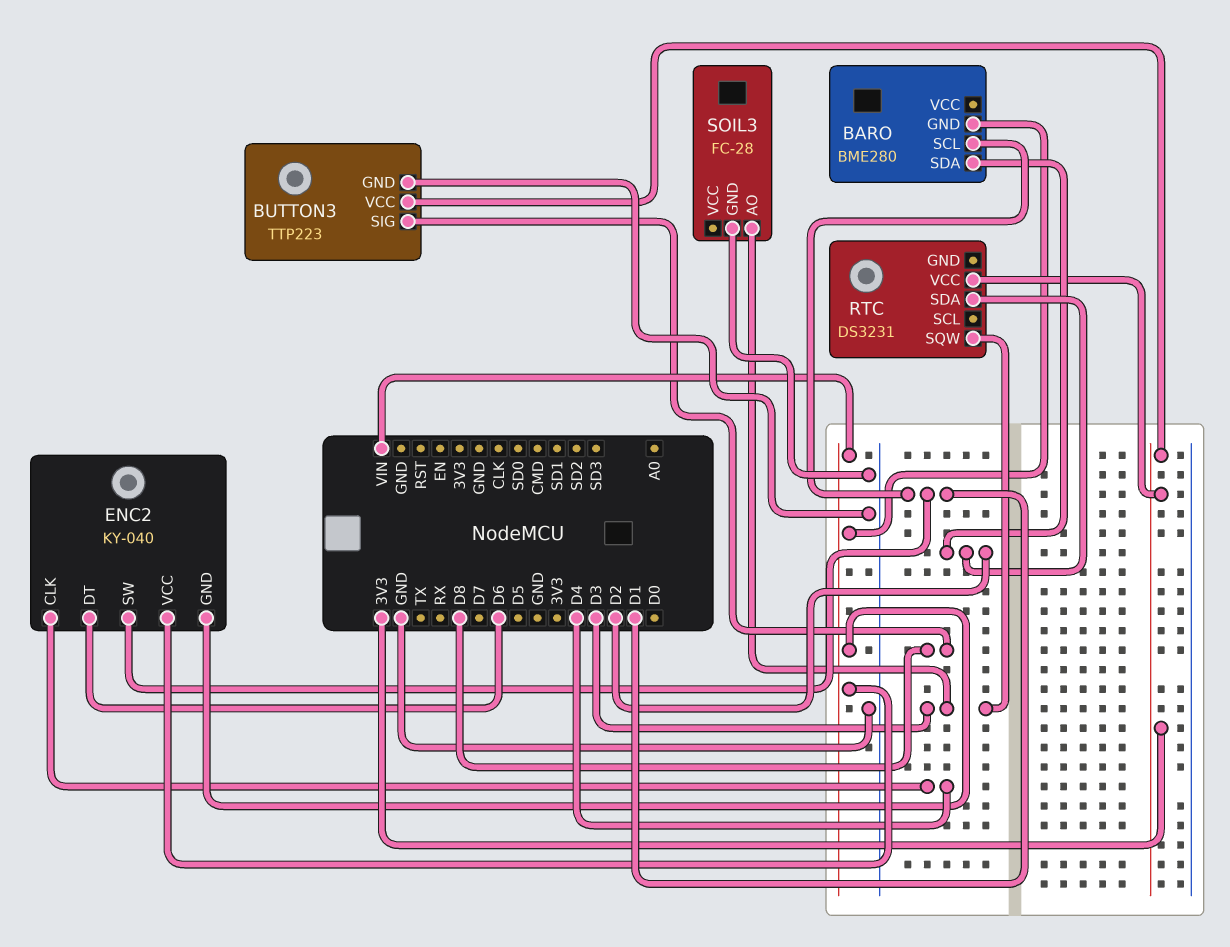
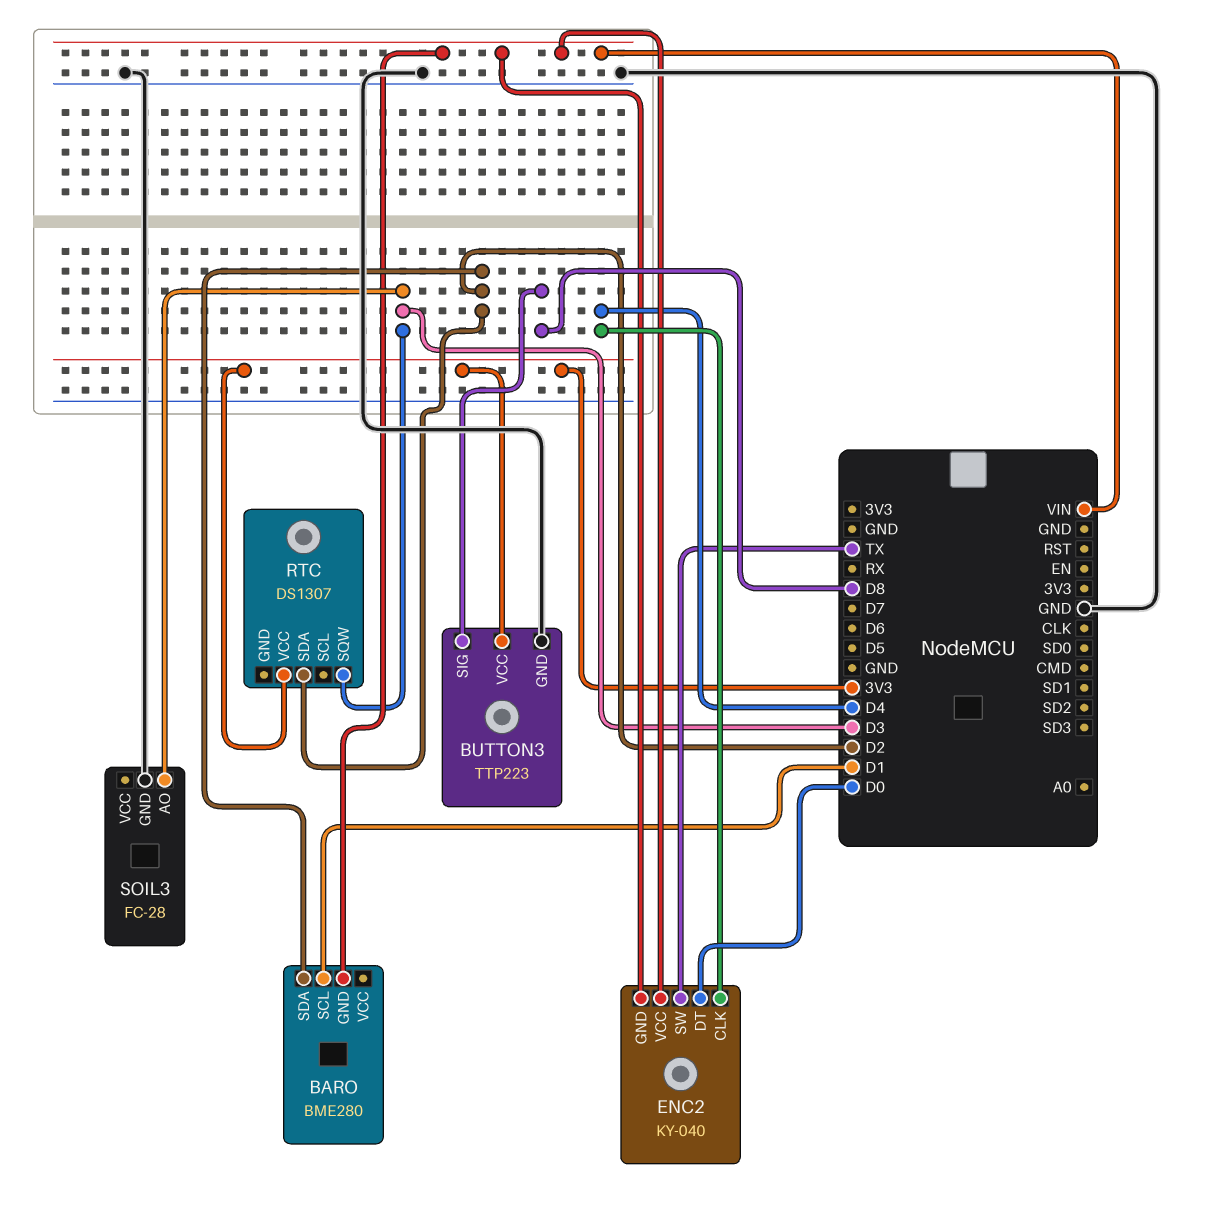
ENC2 pin DT: D6 -> D0
ENC2 pin SW: D1 -> TX
RTC: DS3231 -> DS1307

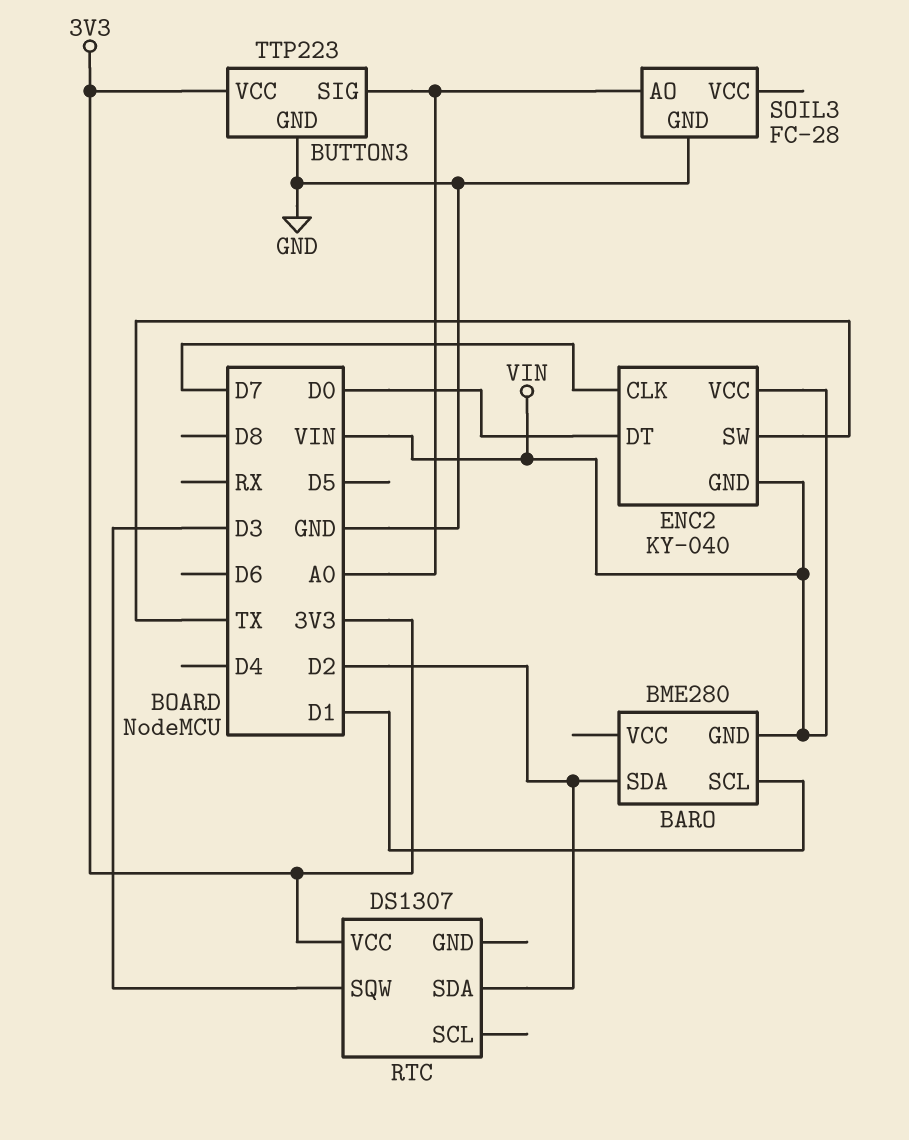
BUTTON3 pin SIG: D8 -> A0
ENC2 pin CLK: D4 -> D7
SOIL3 pin AO: D3 -> A0

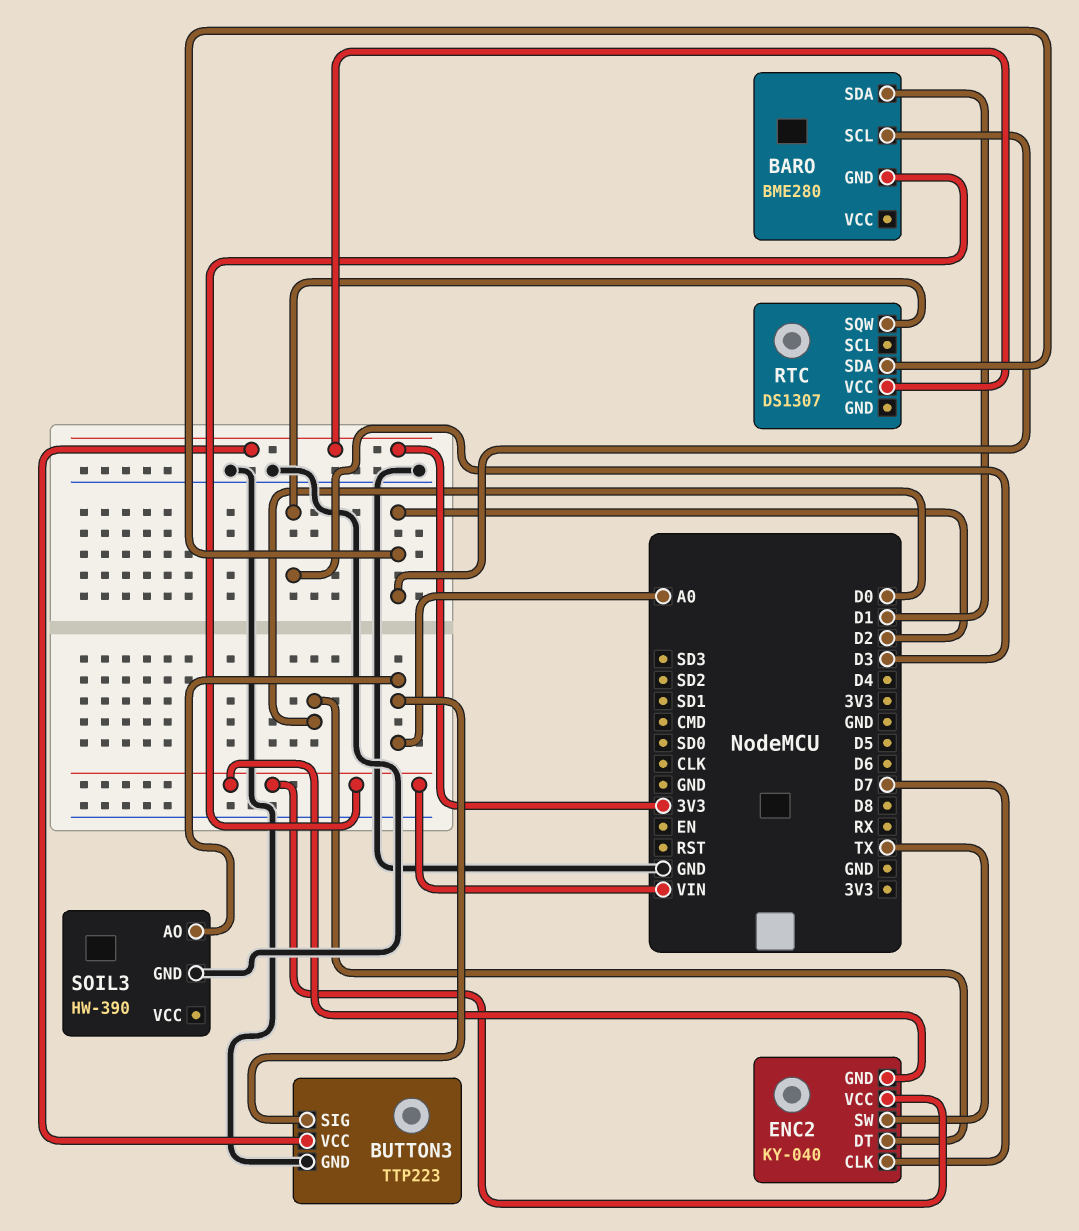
BARO pin SCL: D1 -> D2
BARO pin SDA: D2 -> D1
SOIL3: FC-28 -> HW-390

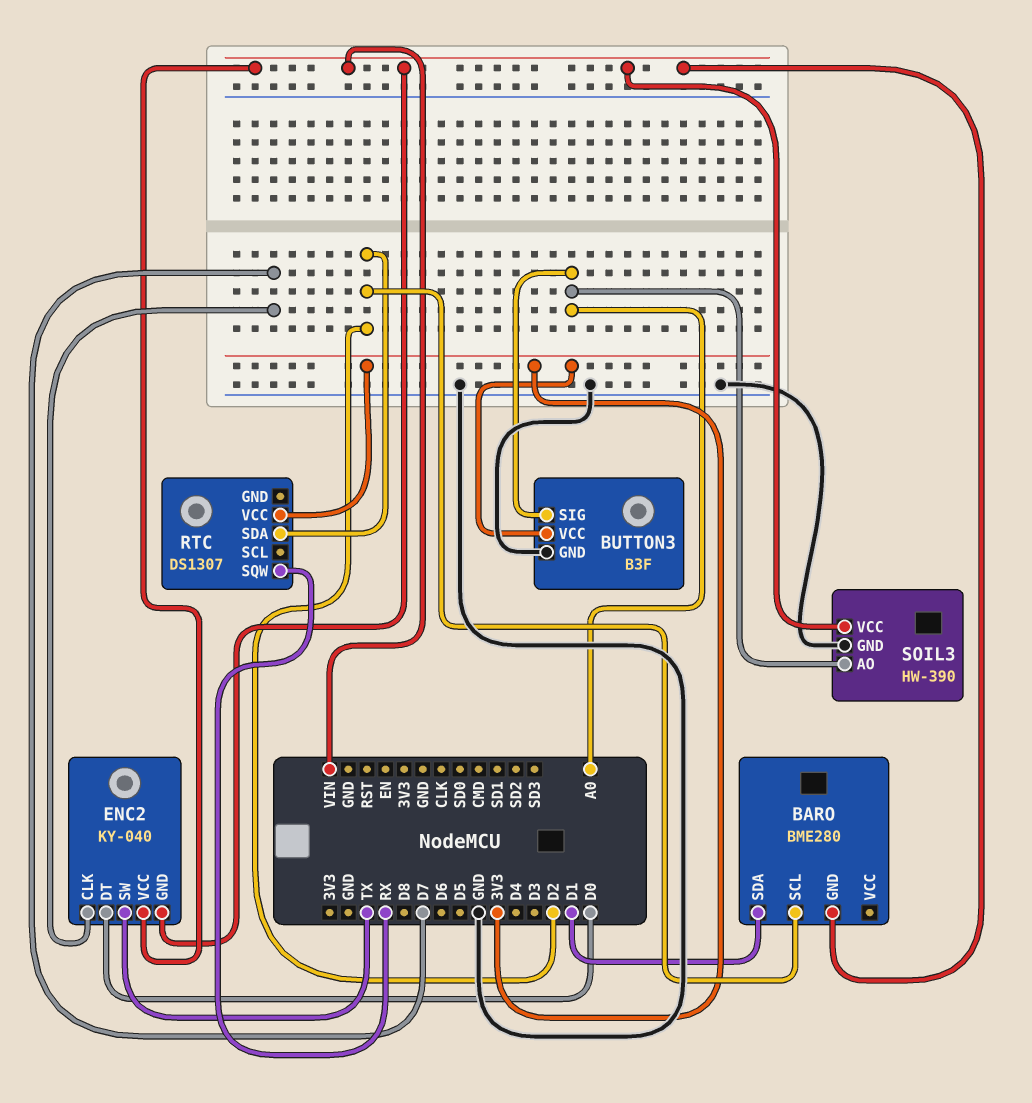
BUTTON3: TTP223 -> B3F
RTC pin SQW: D3 -> RX
SOIL3 pin VCC: none -> VIN

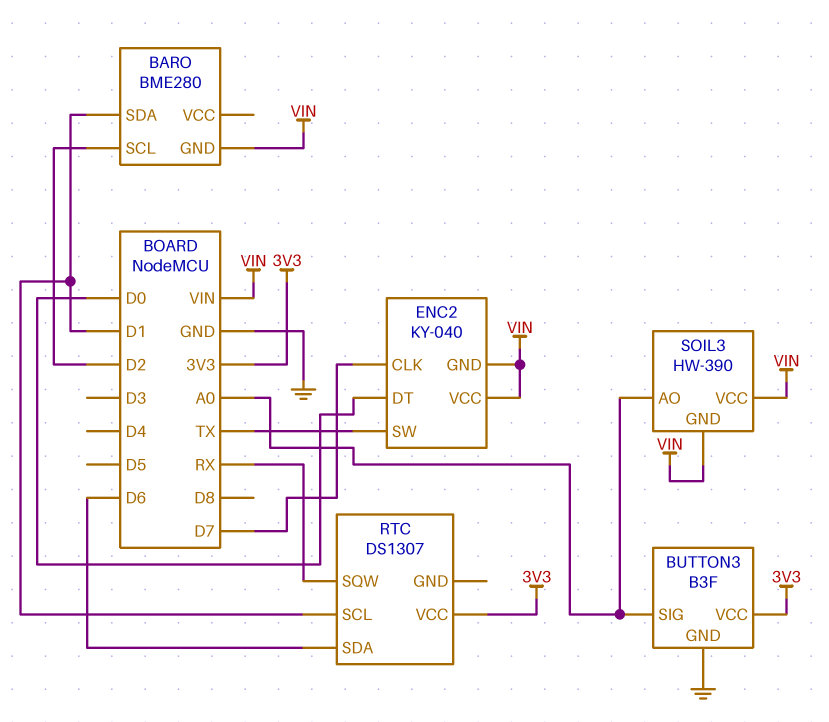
RTC pin SCL: none -> D1
RTC pin SDA: D2 -> D6
SOIL3 pin GND: GND -> VIN

